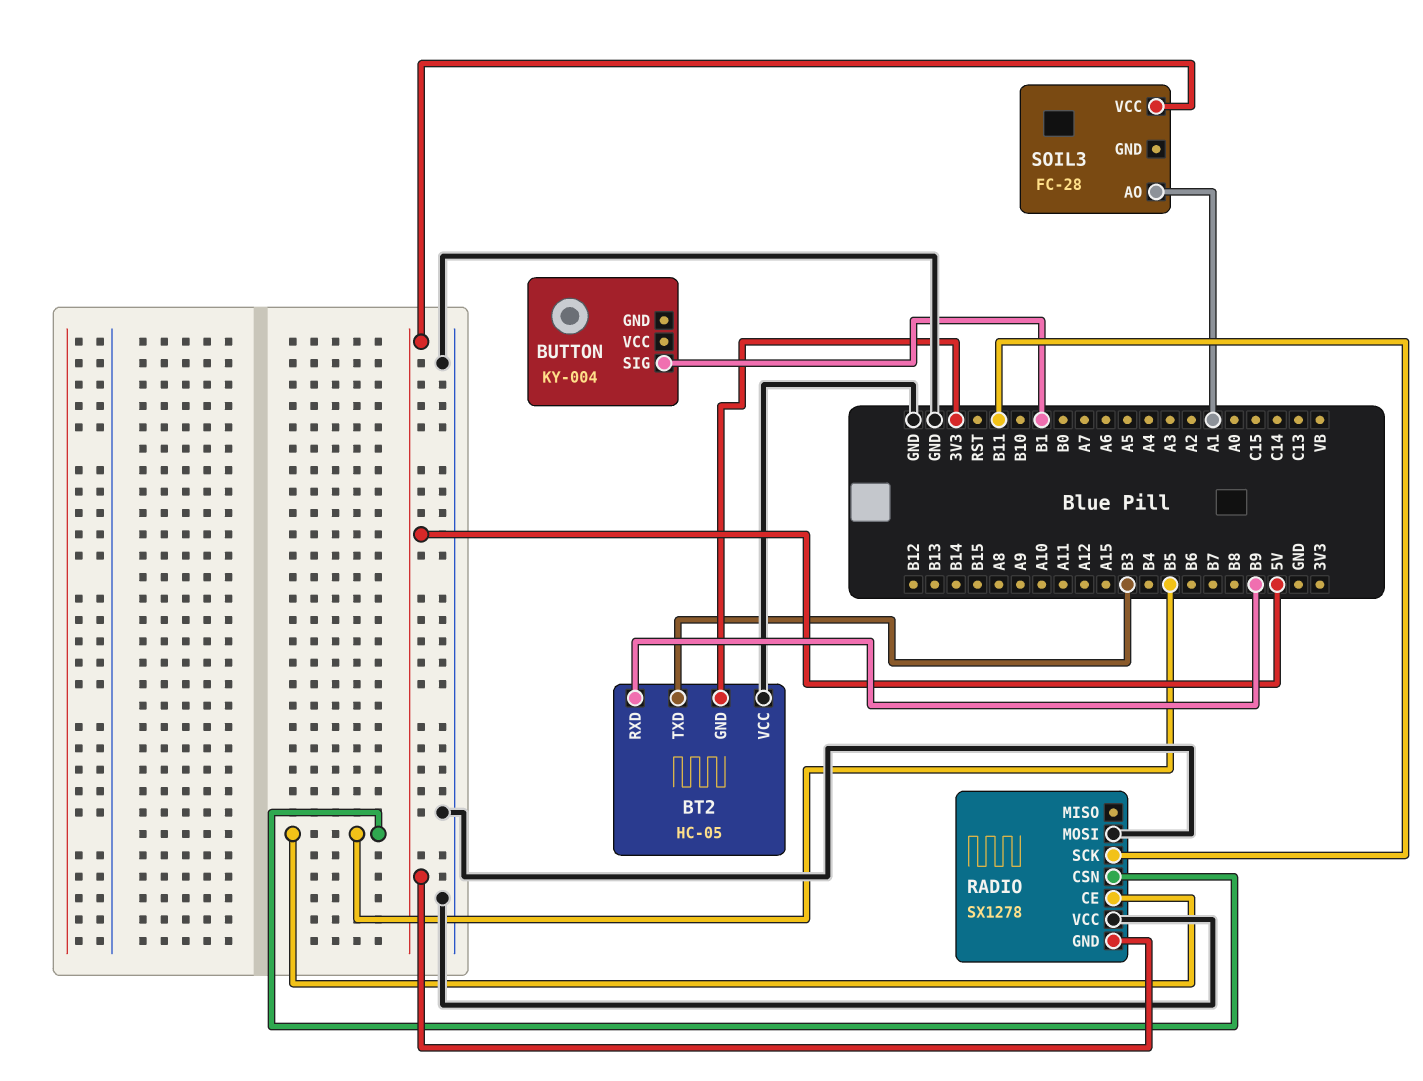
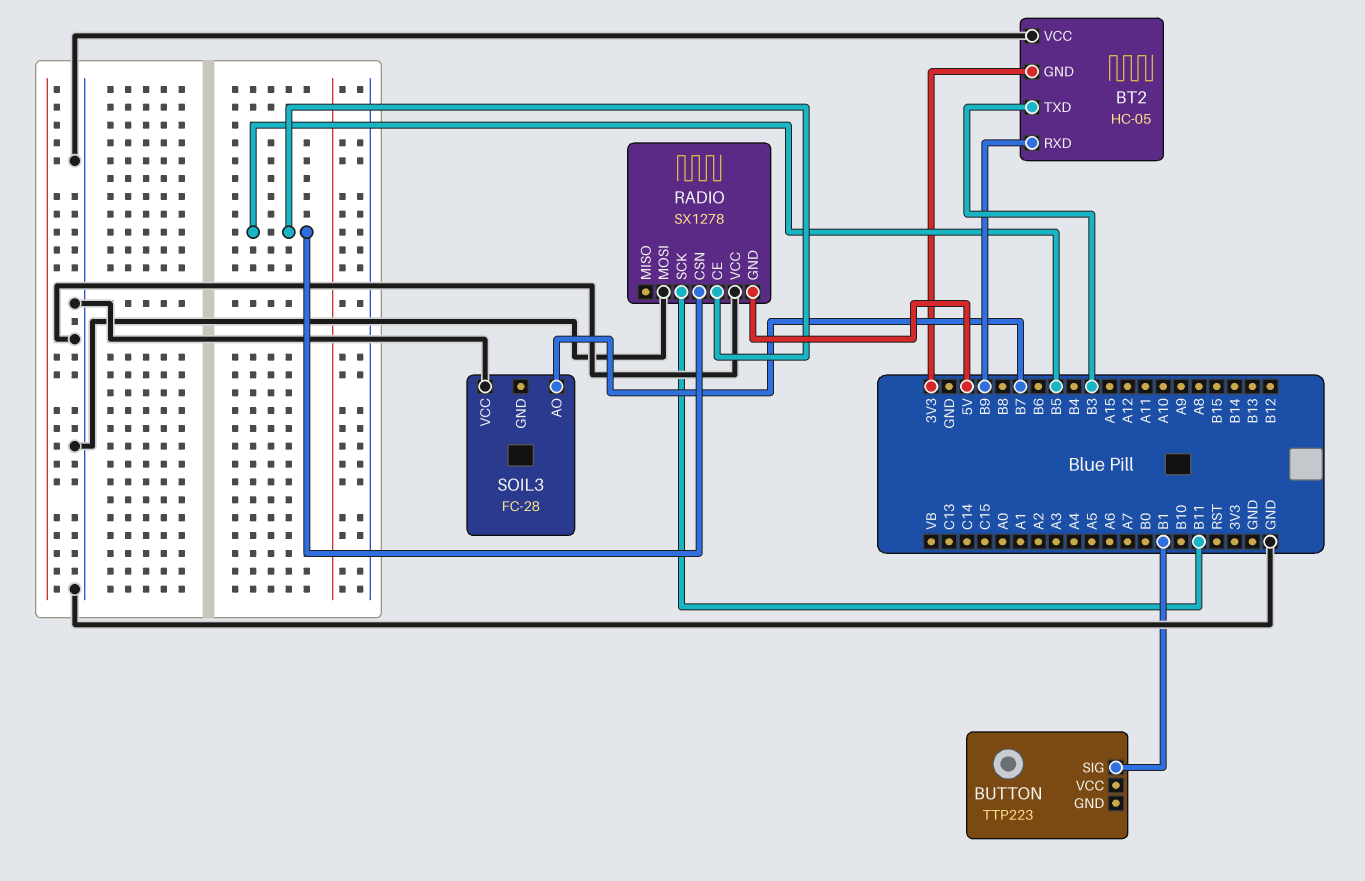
BUTTON: KY-004 -> TTP223
SOIL3 pin AO: A1 -> B7
SOIL3 pin VCC: 5V -> GND

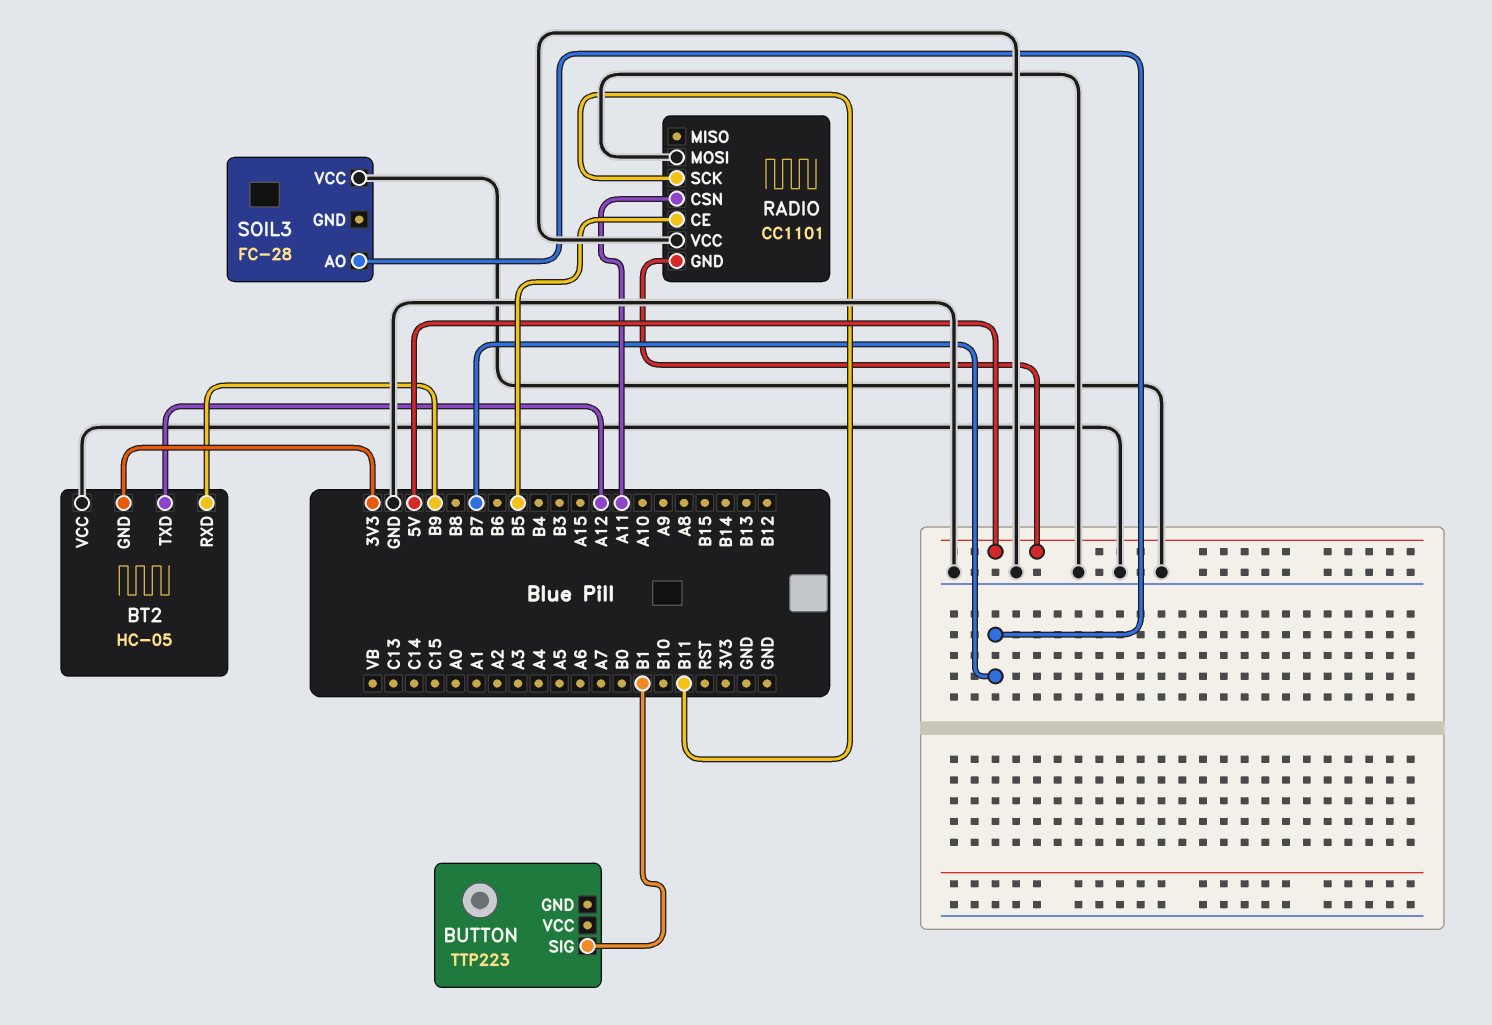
BT2 pin TXD: B3 -> A12
RADIO: SX1278 -> CC1101
RADIO pin CSN: B5 -> A11

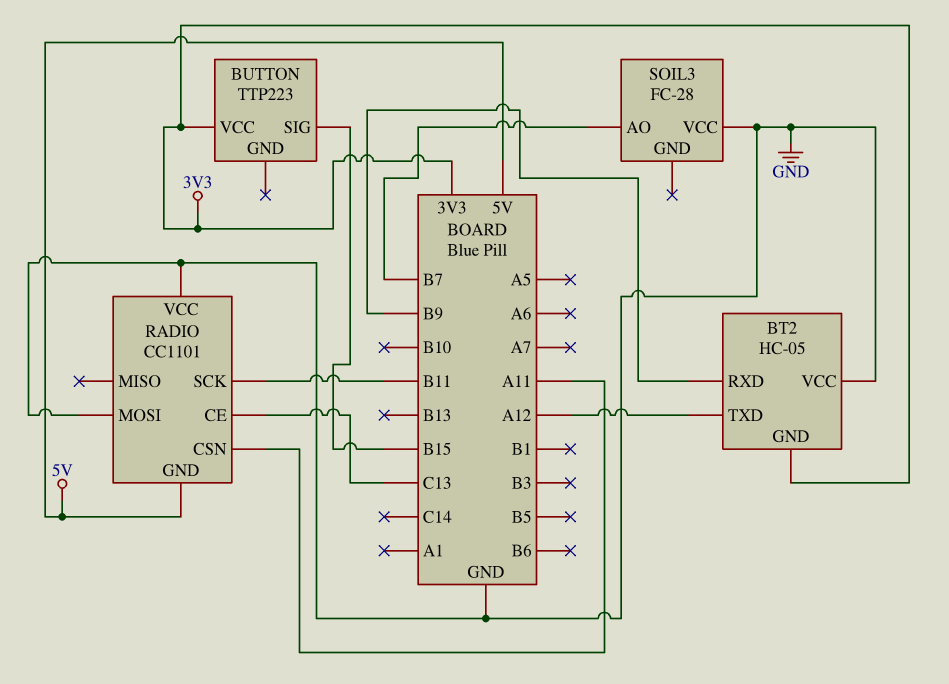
BUTTON pin SIG: B1 -> B15
BUTTON pin VCC: none -> 3V3
RADIO pin CE: B5 -> C13

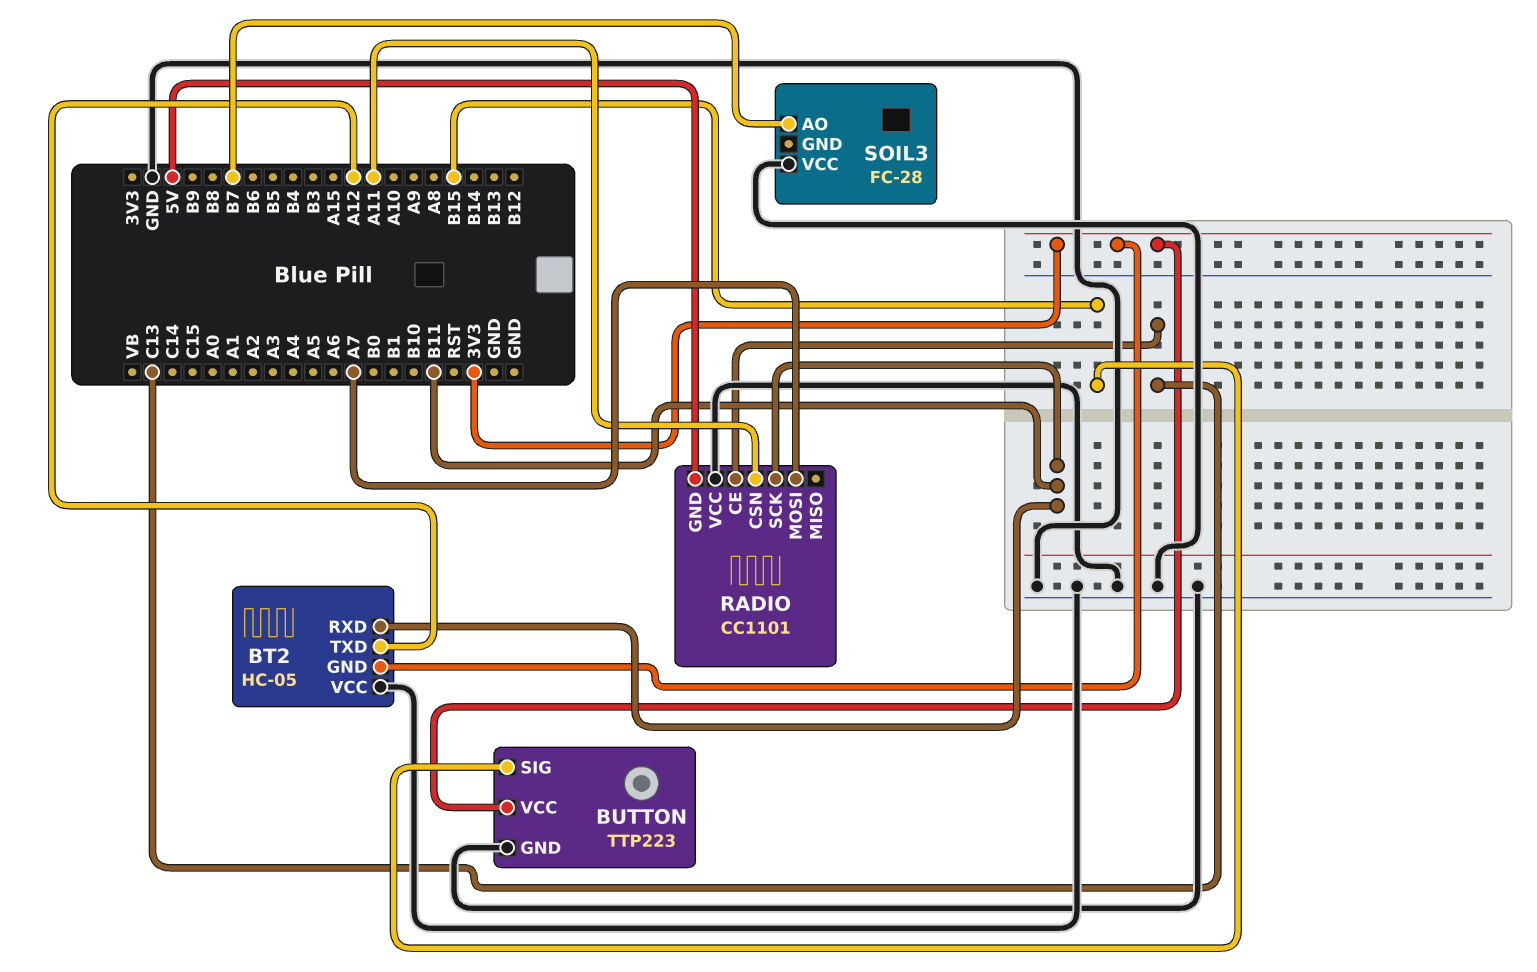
BT2 pin RXD: B9 -> B11
BUTTON pin GND: none -> GND
RADIO pin MOSI: GND -> A7

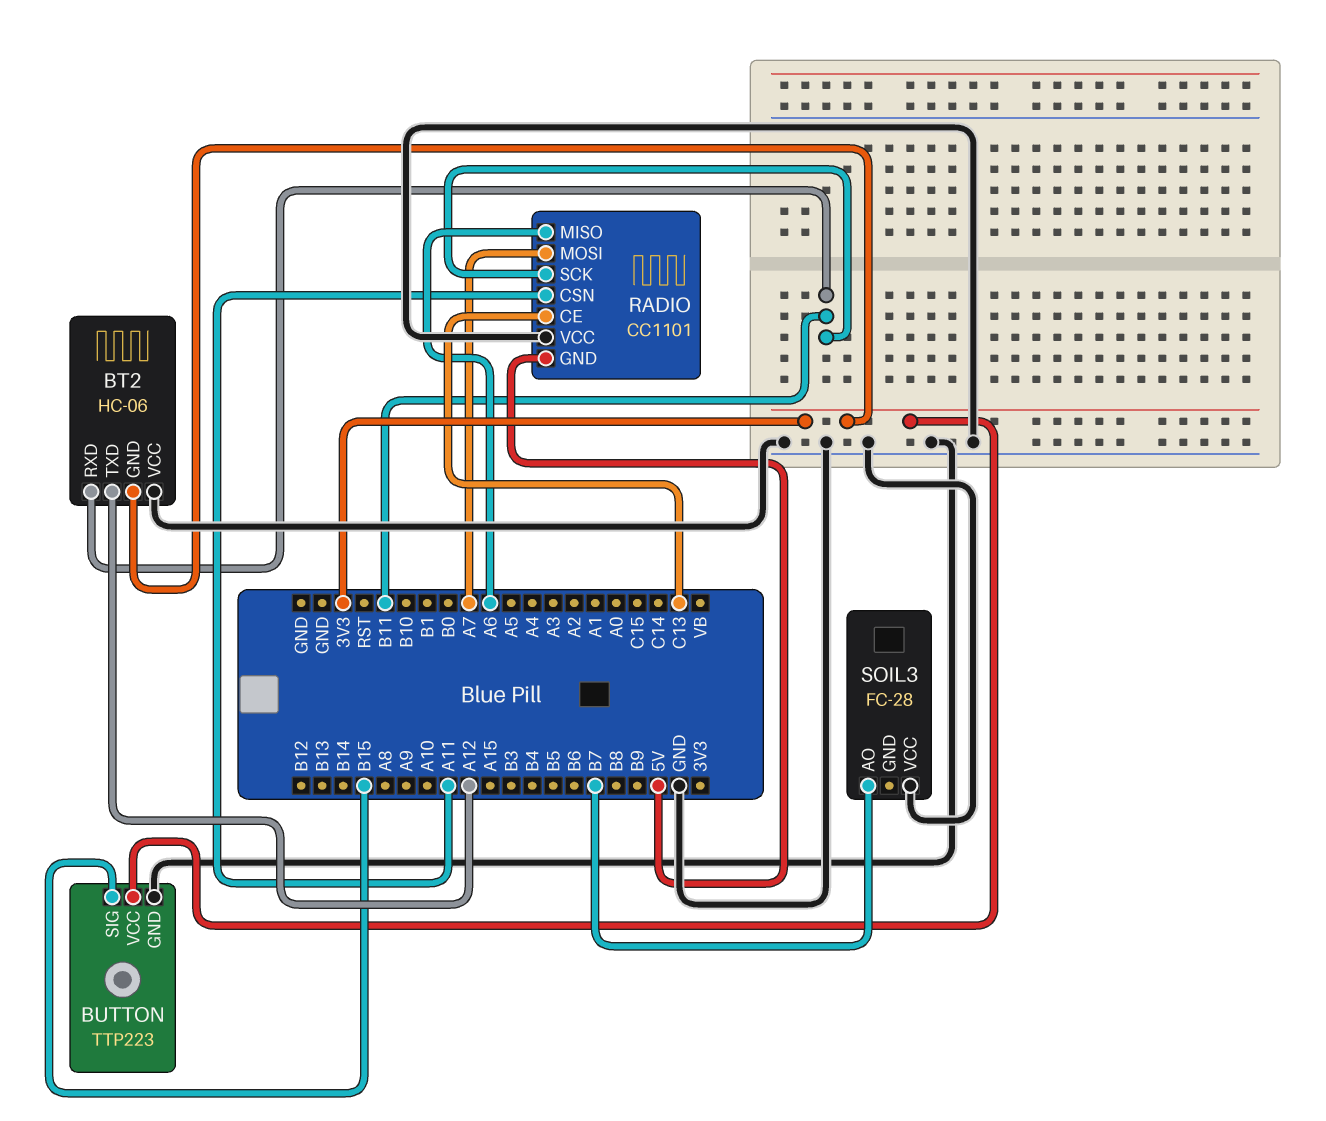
BT2: HC-05 -> HC-06
RADIO pin MISO: none -> A6

